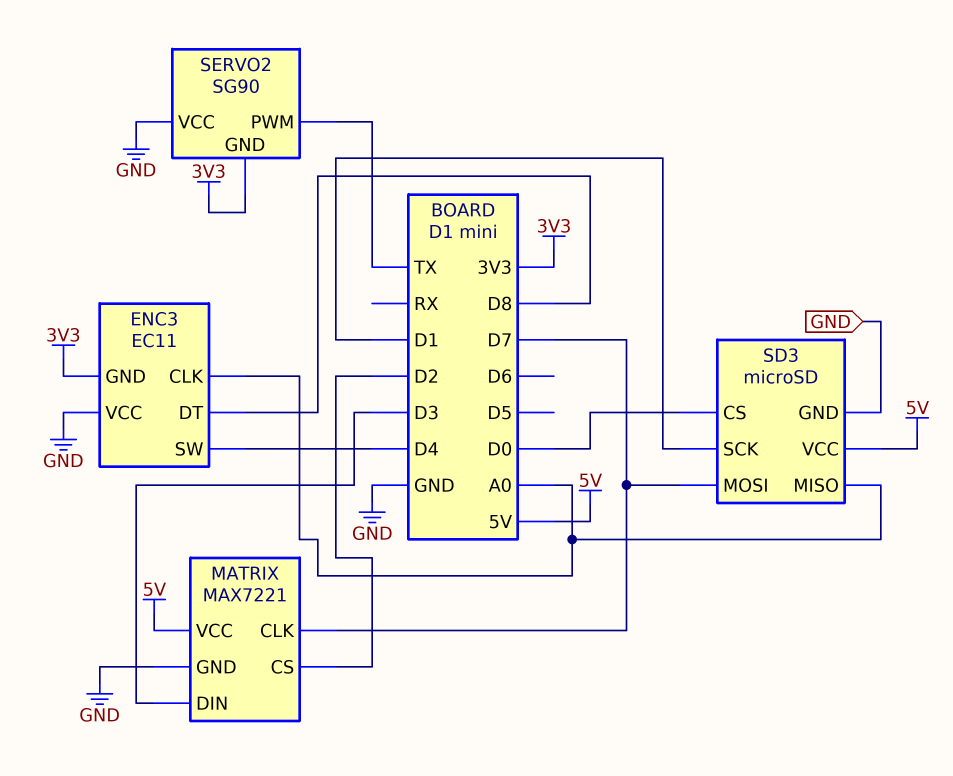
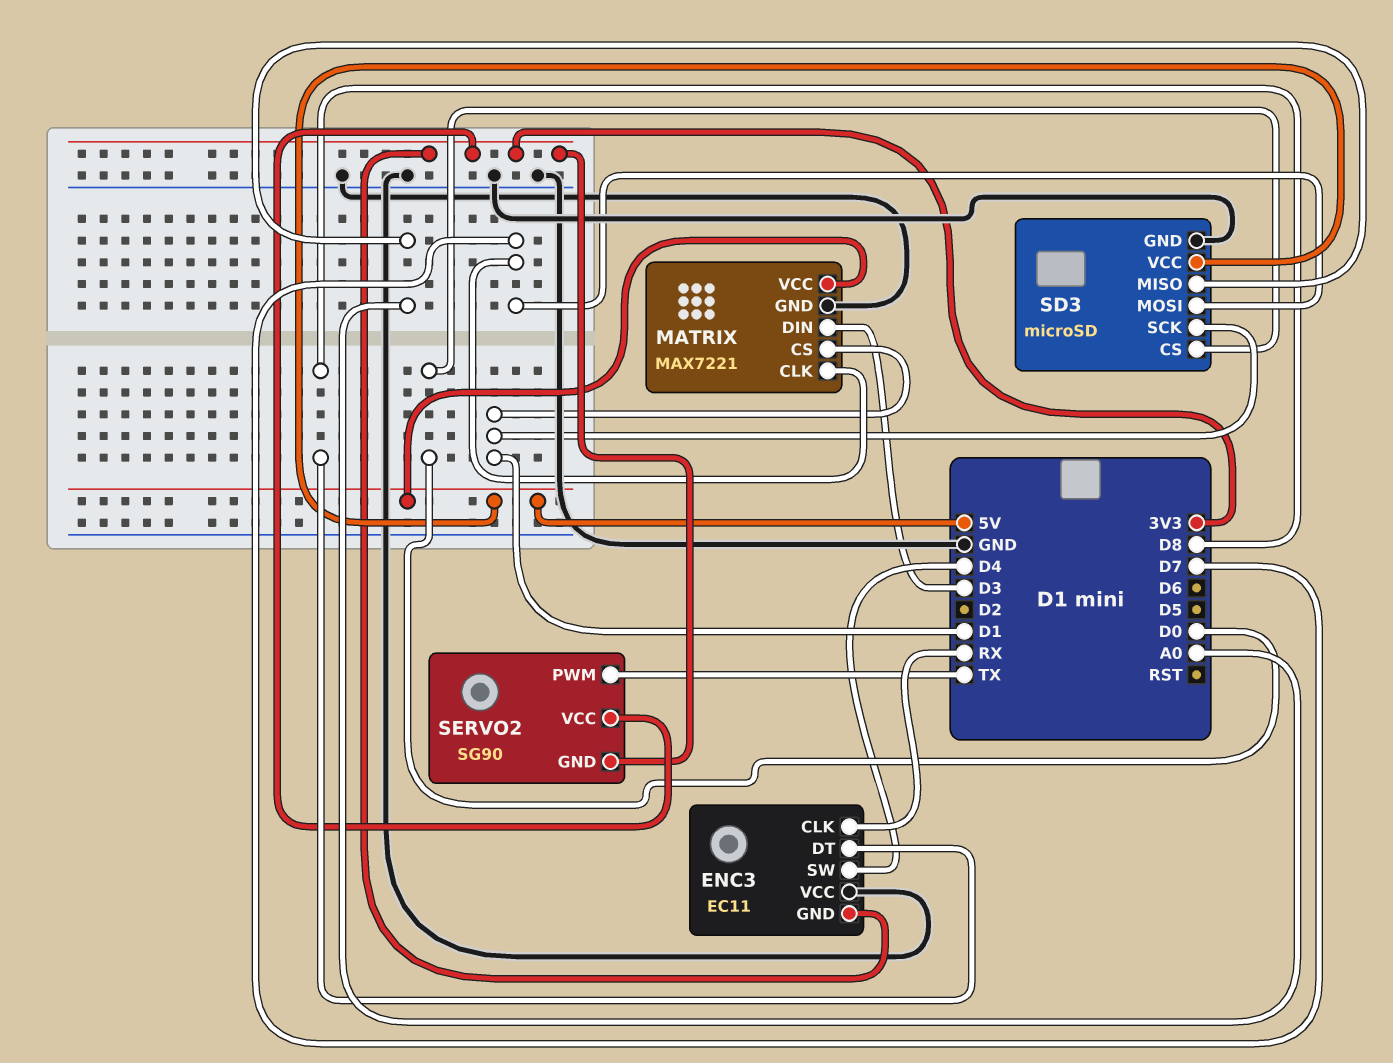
ENC3 pin CLK: A0 -> RX
MATRIX pin CS: D2 -> D1
SERVO2 pin VCC: GND -> 3V3

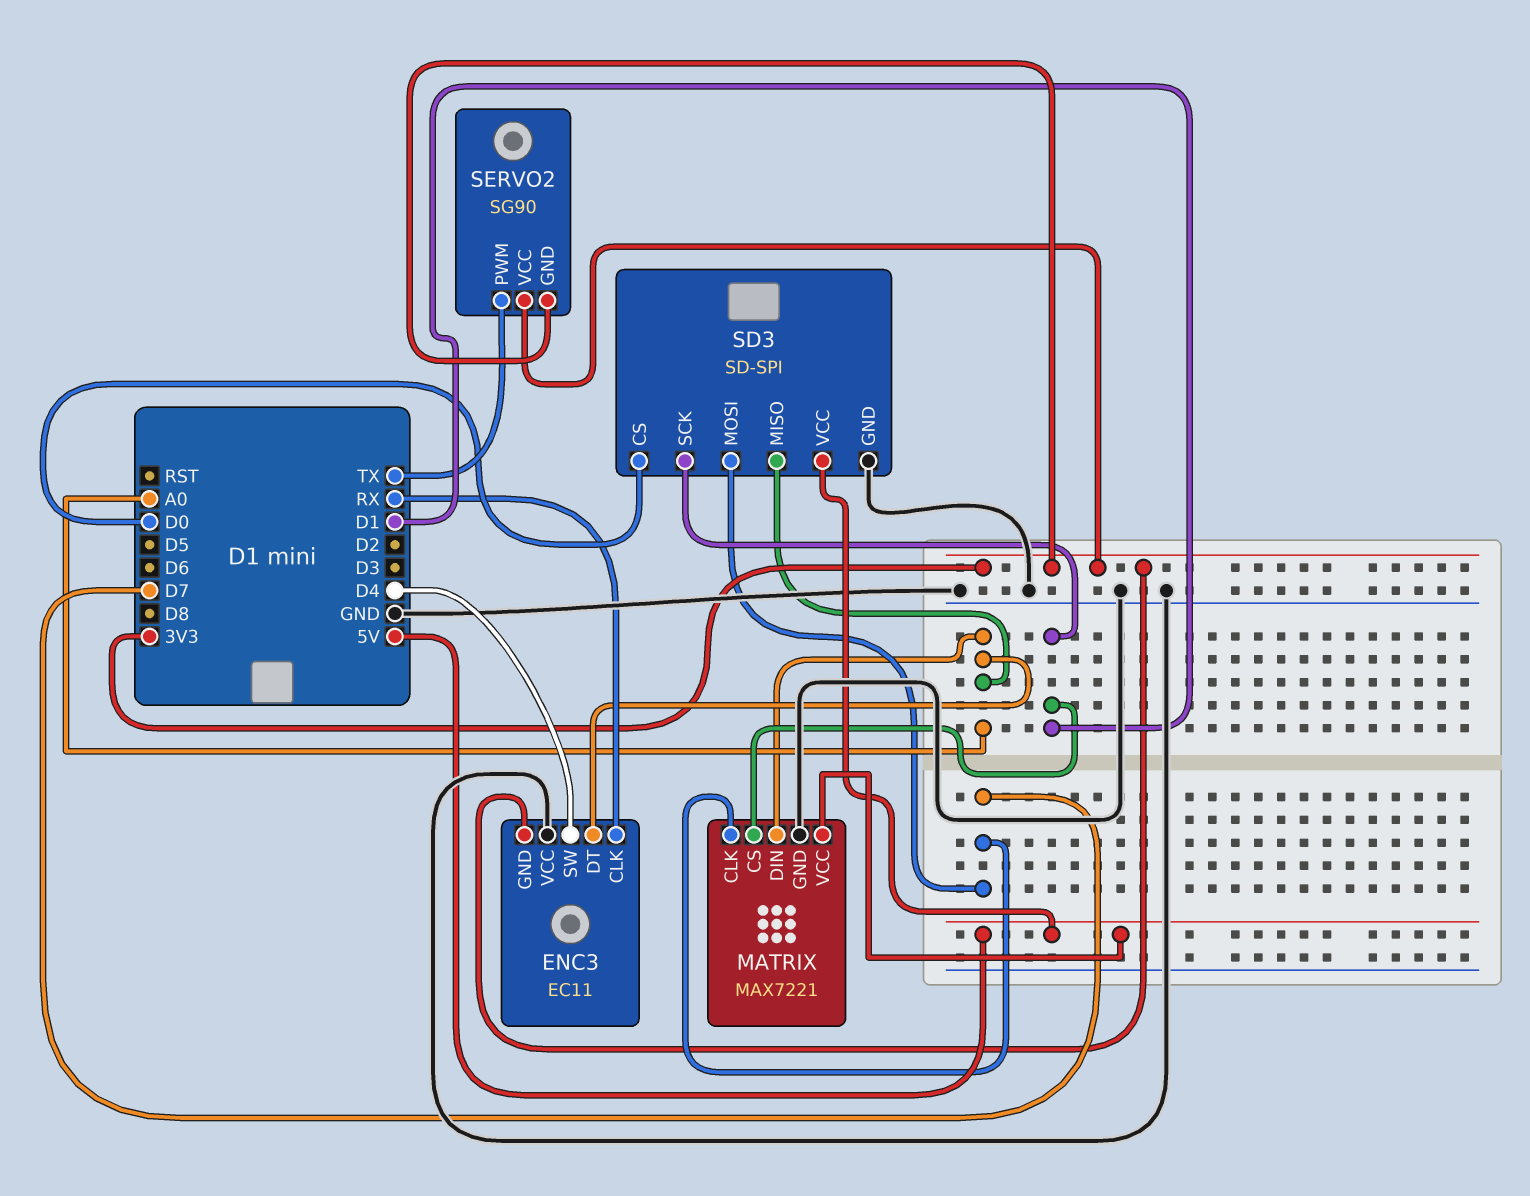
ENC3 pin DT: D8 -> A0
MATRIX pin DIN: D3 -> A0
SD3: microSD -> SD-SPI

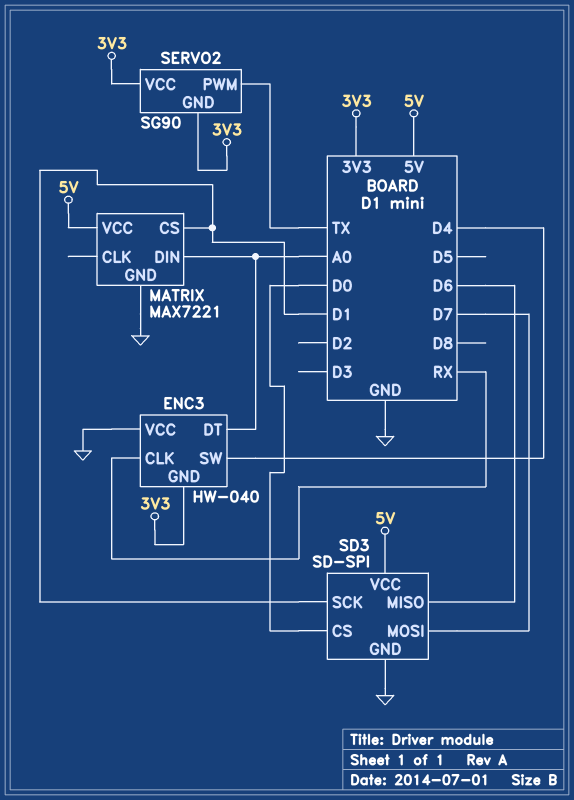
ENC3: EC11 -> HW-040
MATRIX pin CLK: D7 -> none
SD3 pin MISO: A0 -> D6

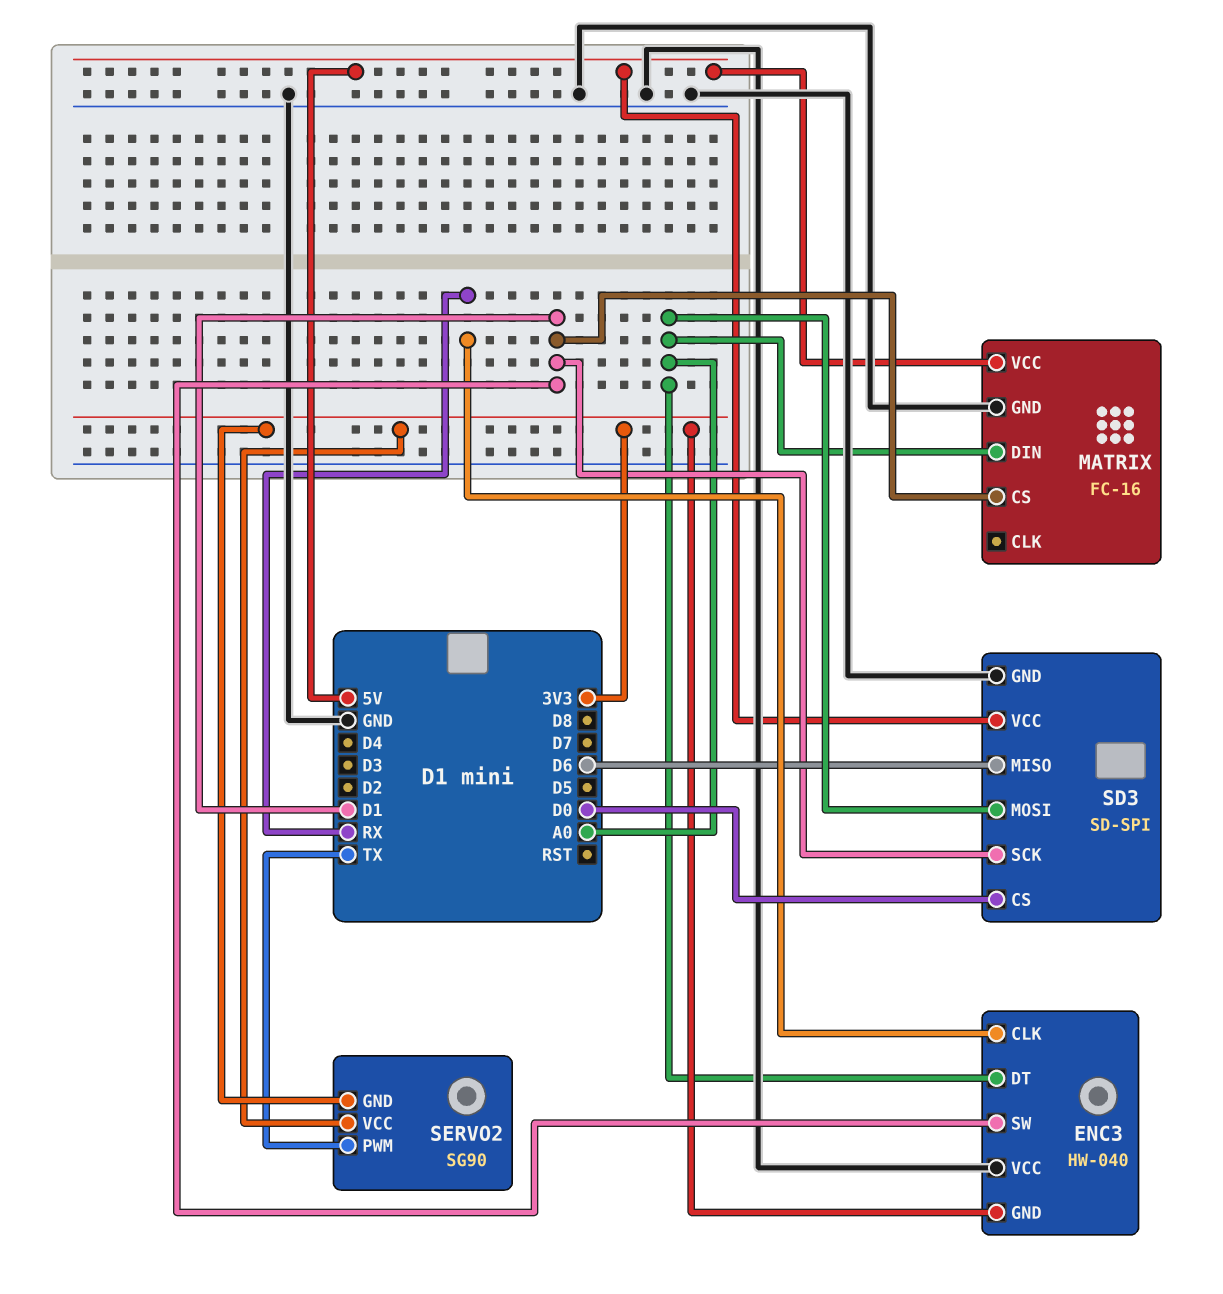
ENC3 pin SW: D4 -> D1
MATRIX: MAX7221 -> FC-16
SD3 pin MOSI: D7 -> A0

